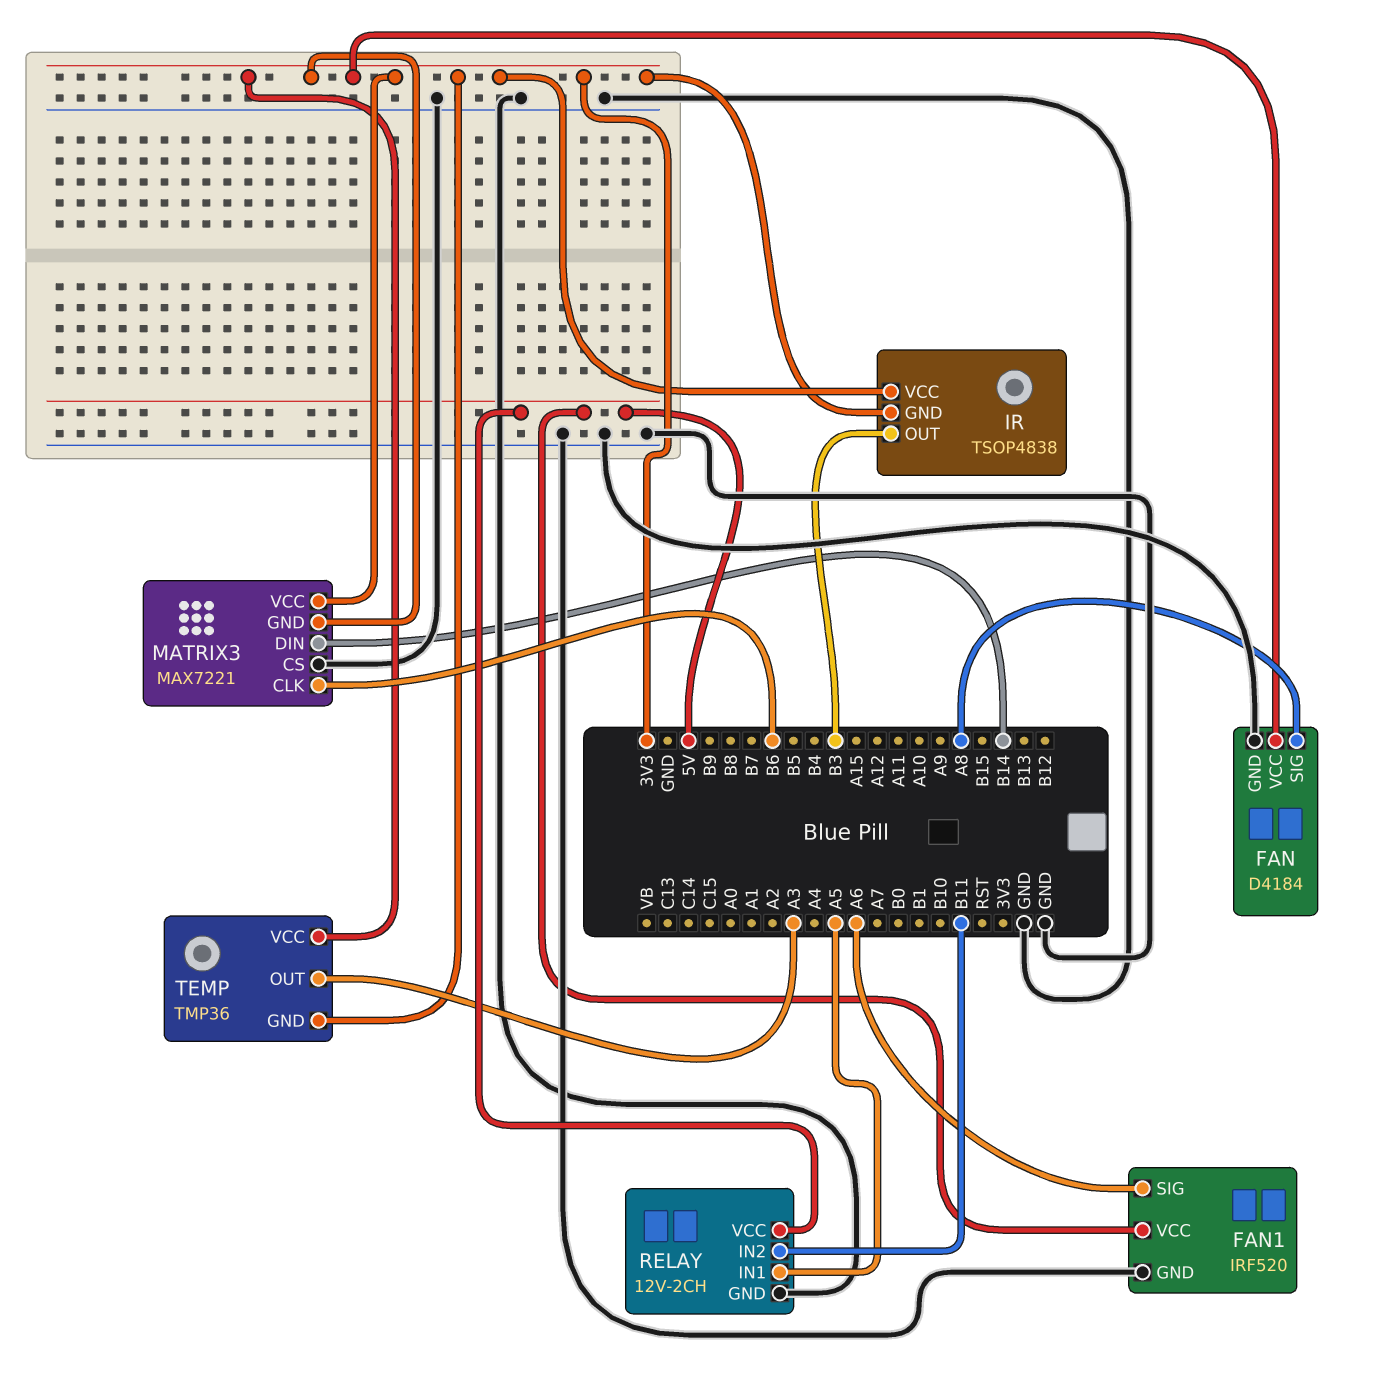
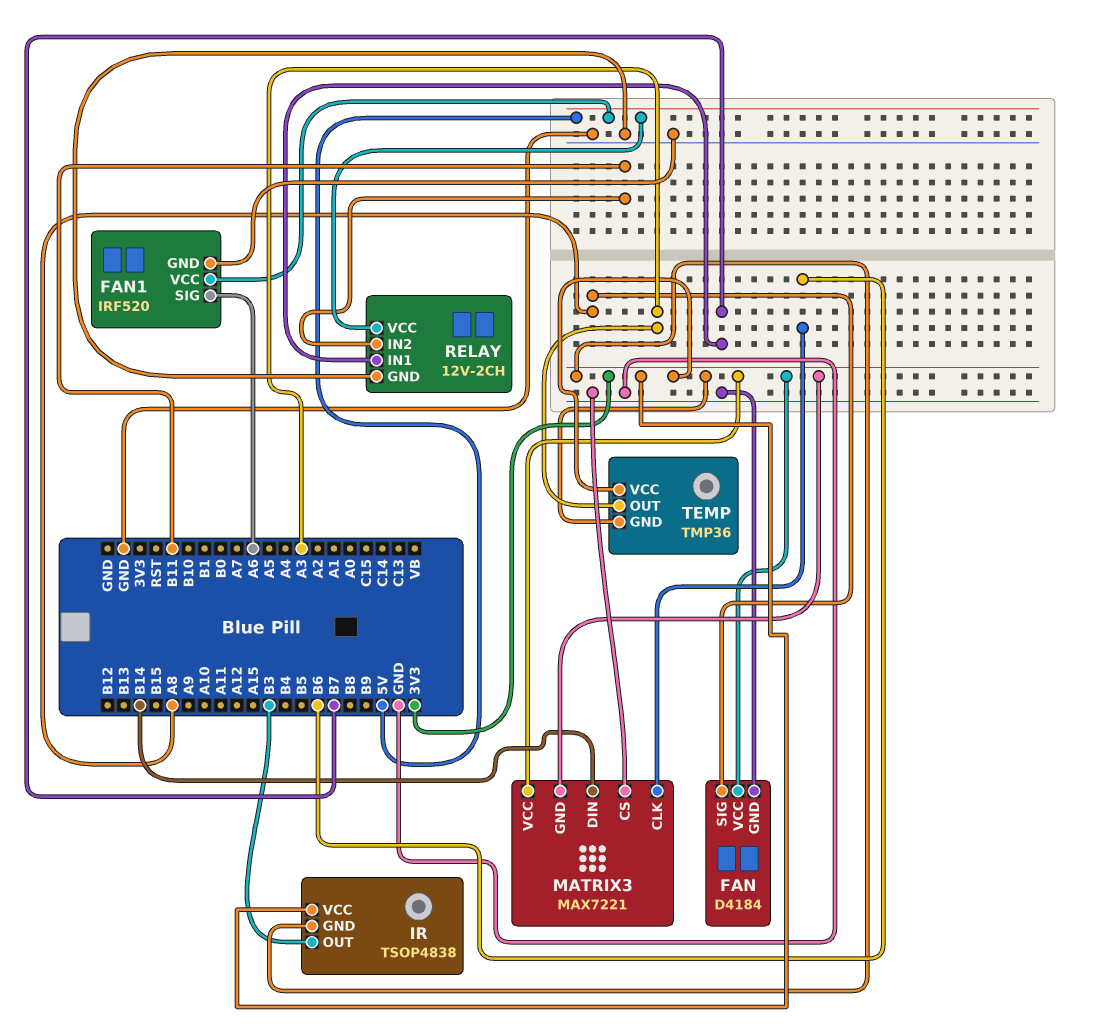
RELAY pin IN1: A5 -> B7

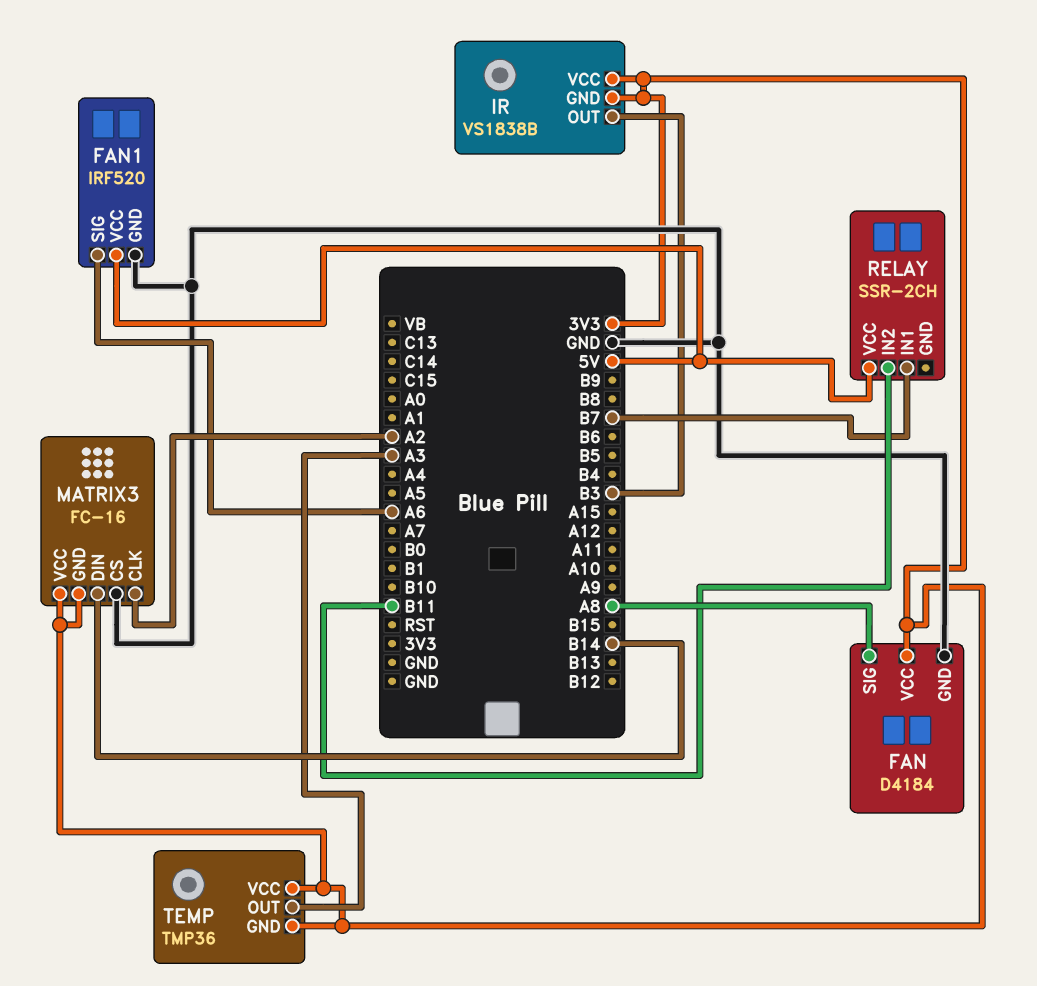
IR: TSOP4838 -> VS1838B
MATRIX3: MAX7221 -> FC-16
MATRIX3 pin CLK: B6 -> A2
RELAY: 12V-2CH -> SSR-2CH
RELAY pin GND: GND -> none

